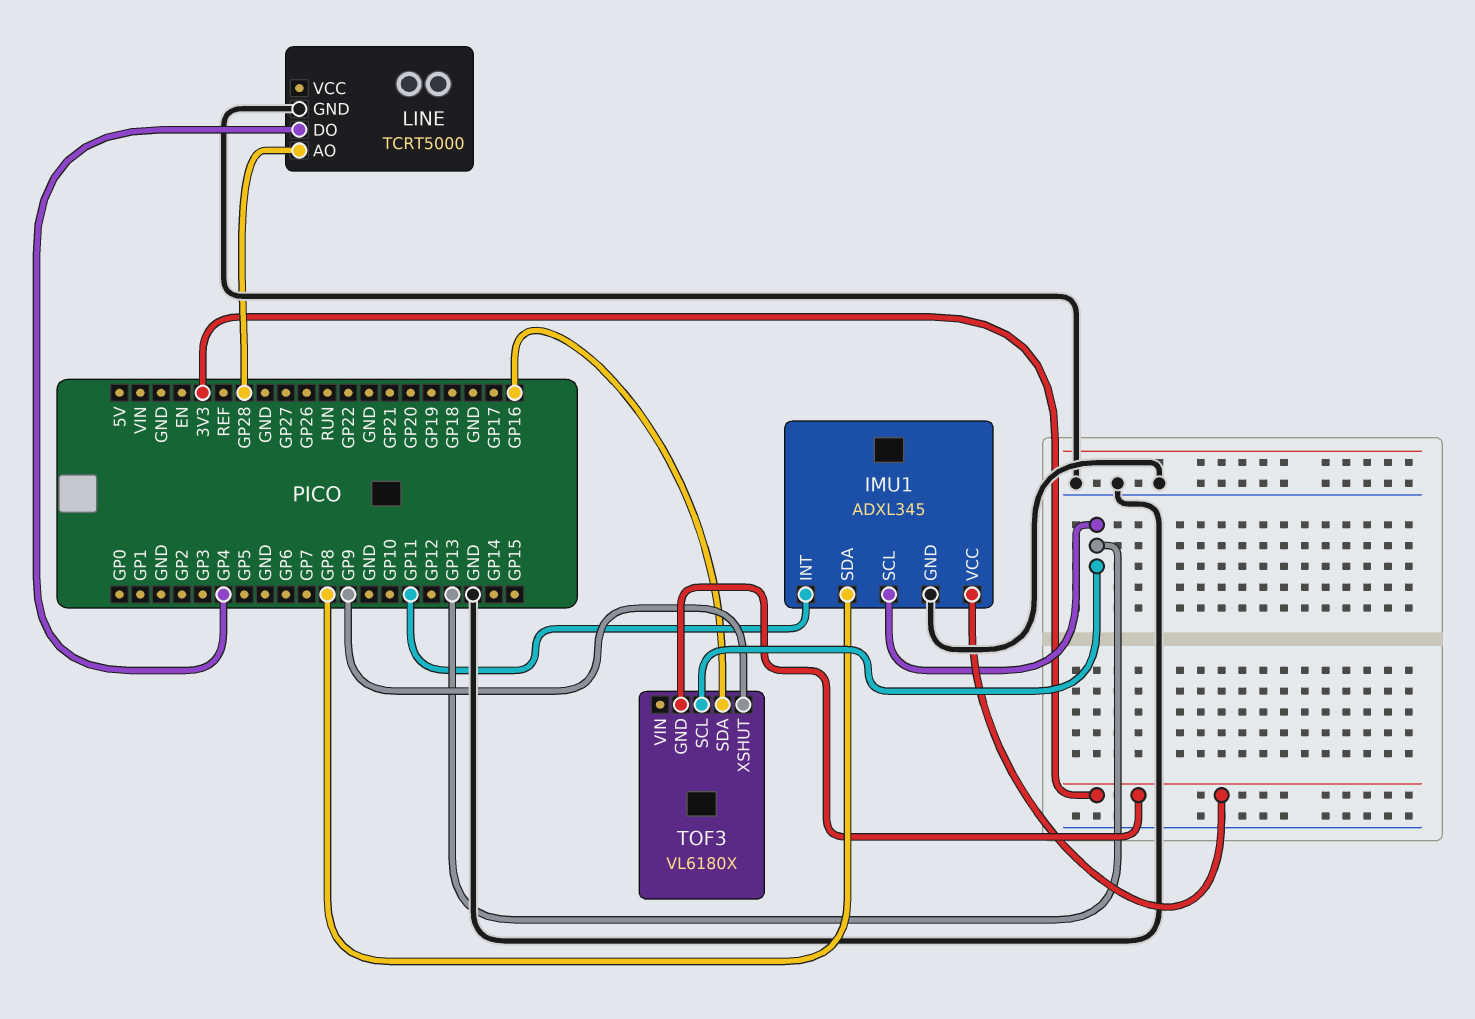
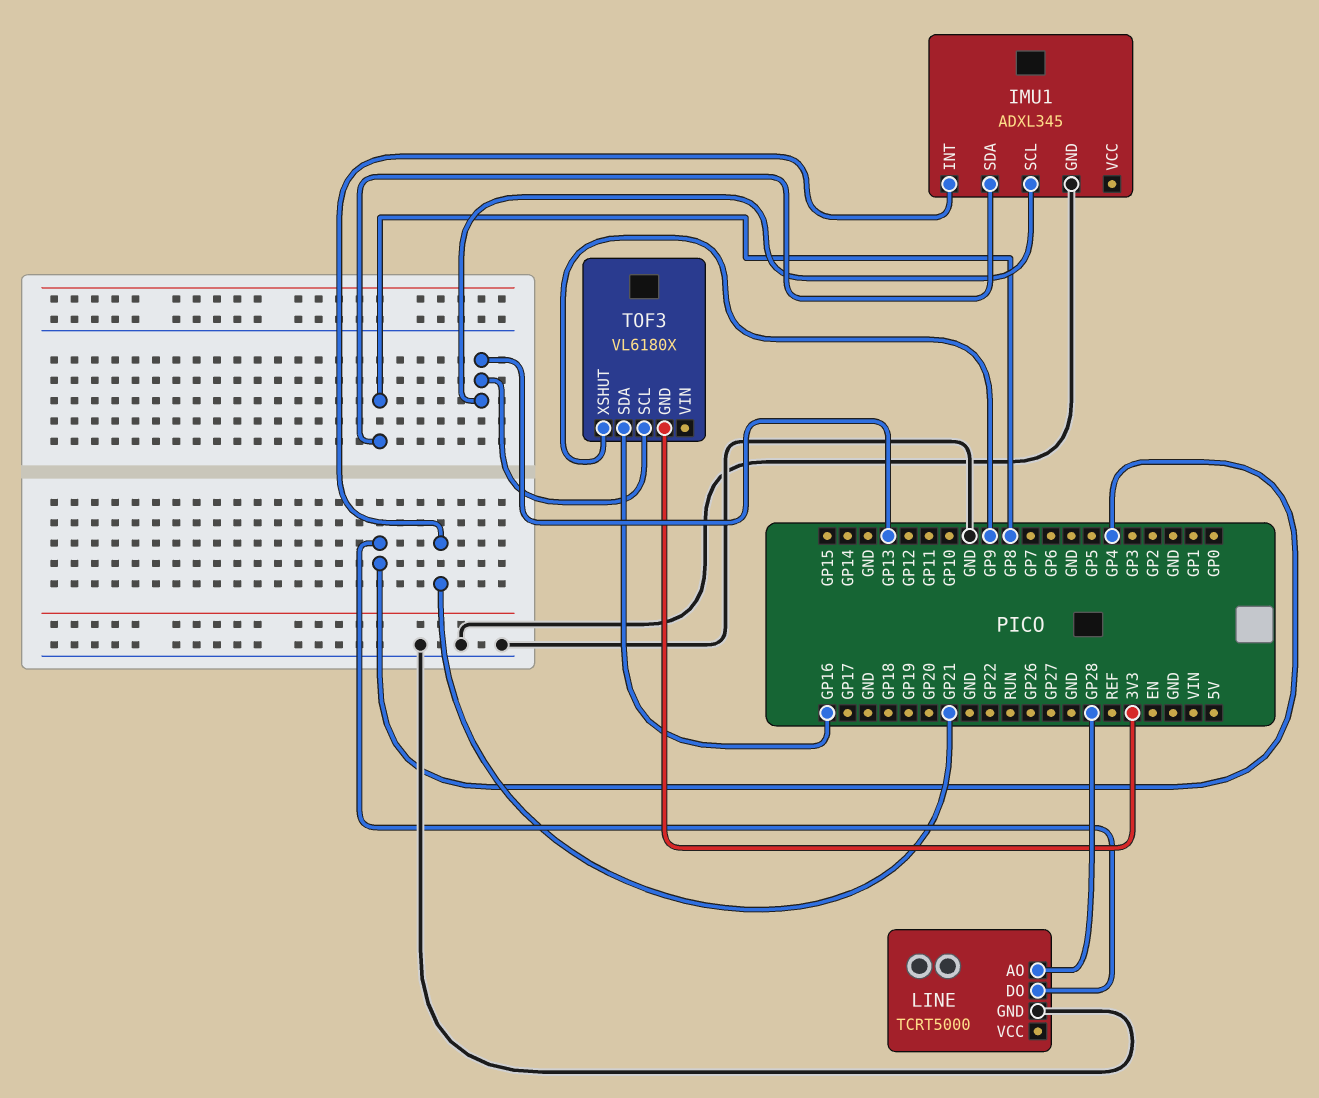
IMU1 pin INT: GP11 -> GP21
IMU1 pin VCC: 3V3 -> none

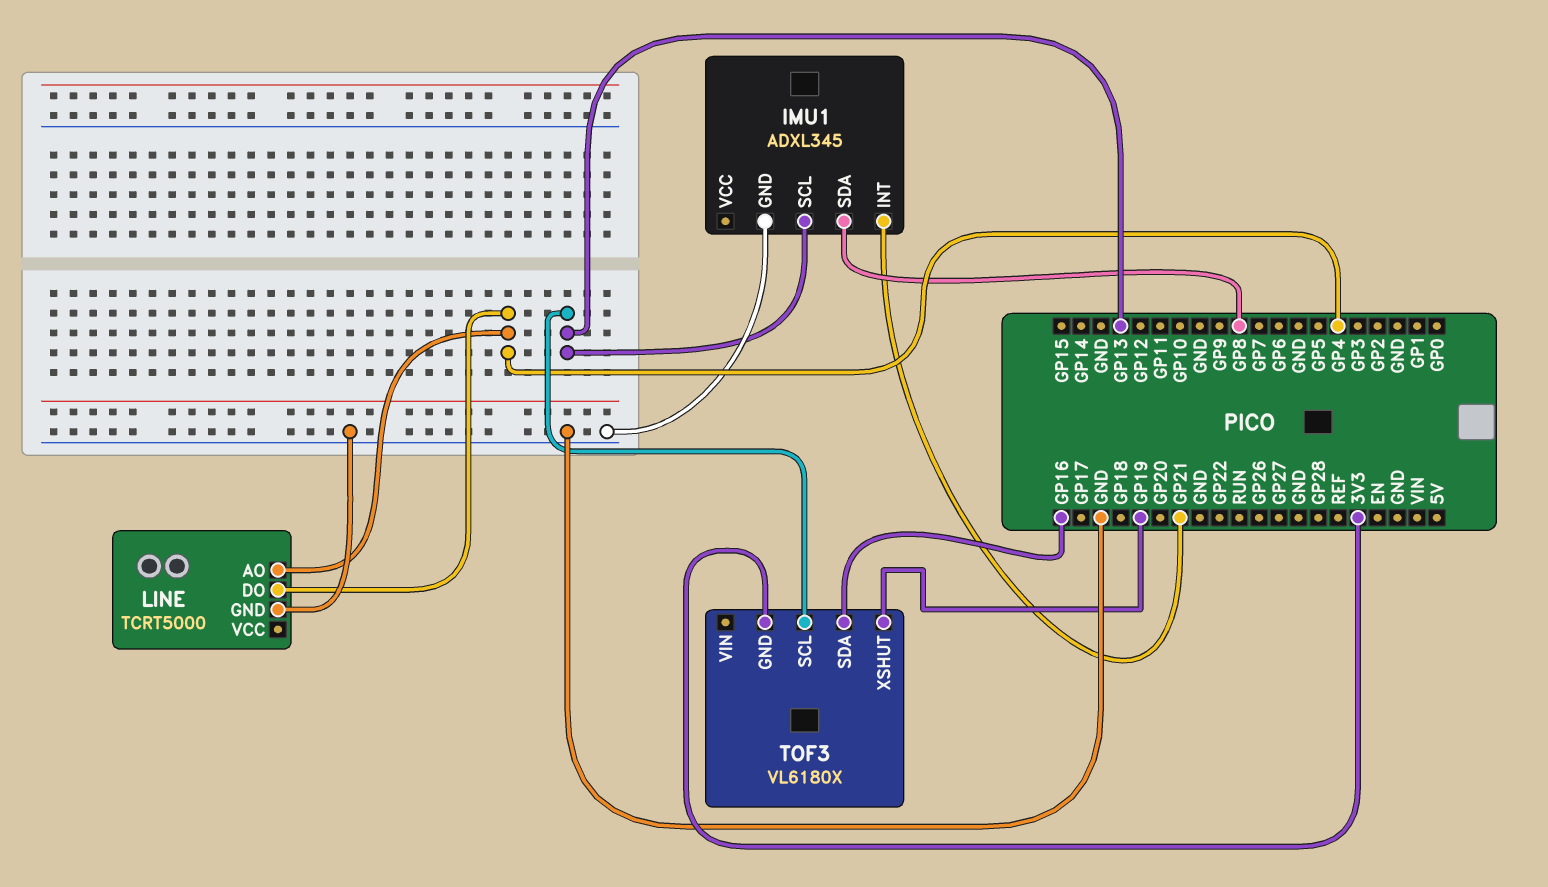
LINE pin AO: GP28 -> GP4
TOF3 pin XSHUT: GP9 -> GP19

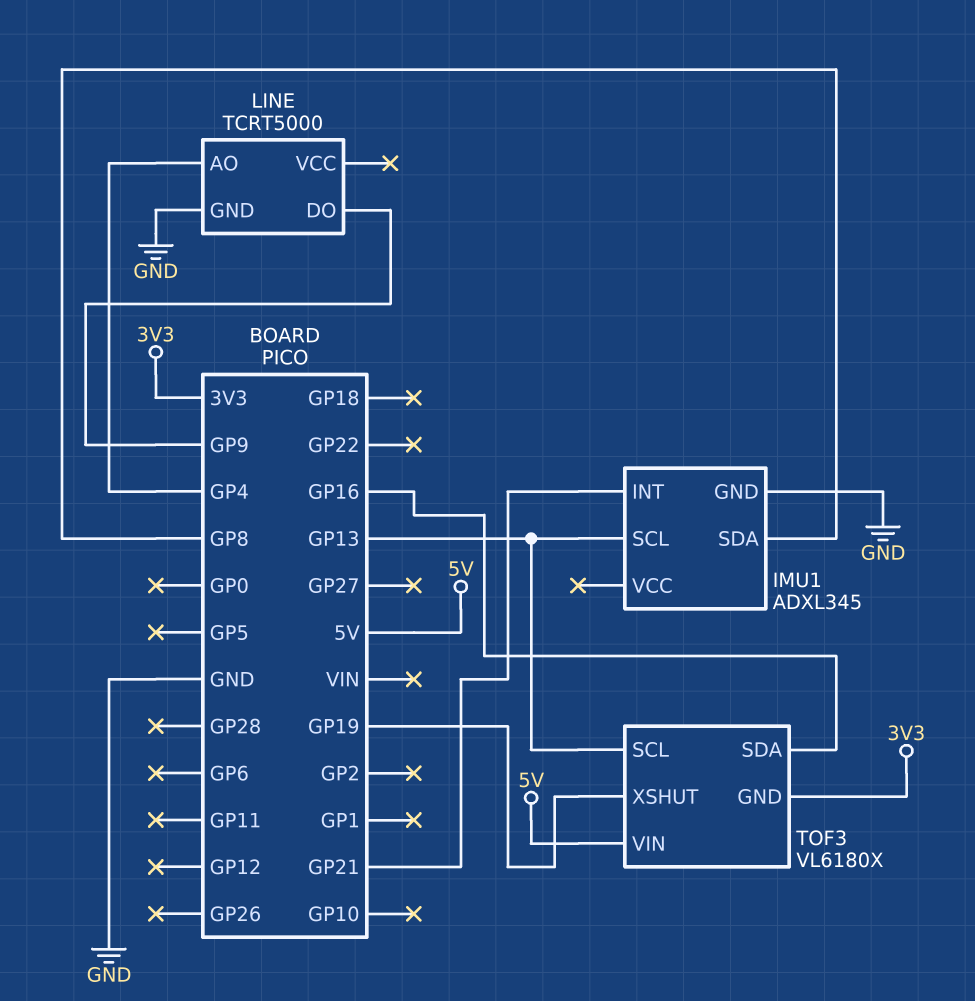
LINE pin DO: GP4 -> GP9
TOF3 pin VIN: none -> 5V

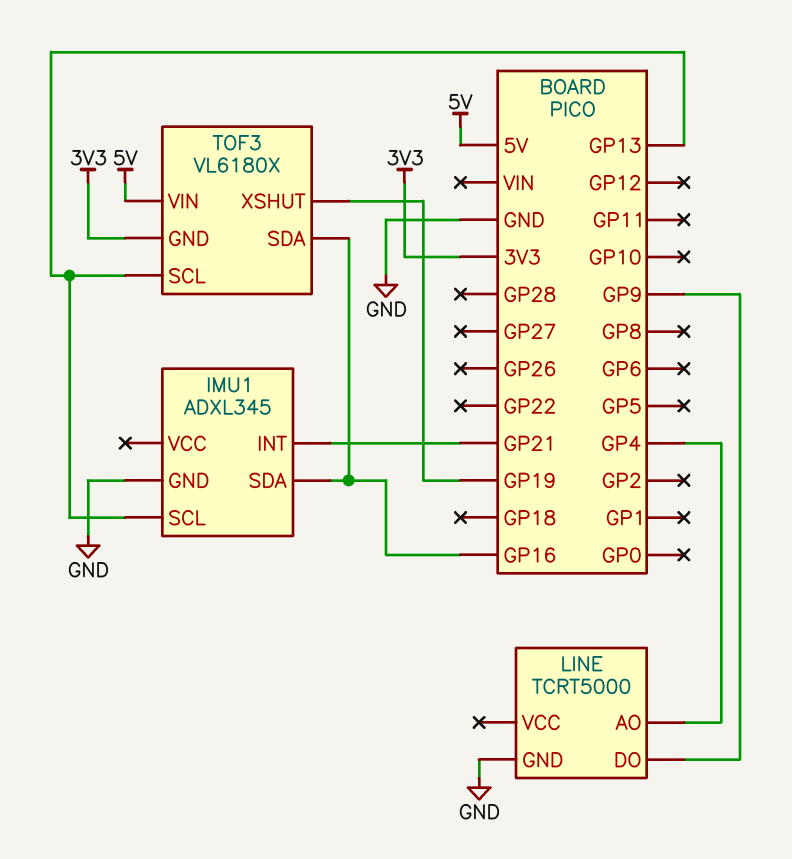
IMU1 pin SDA: GP8 -> GP16

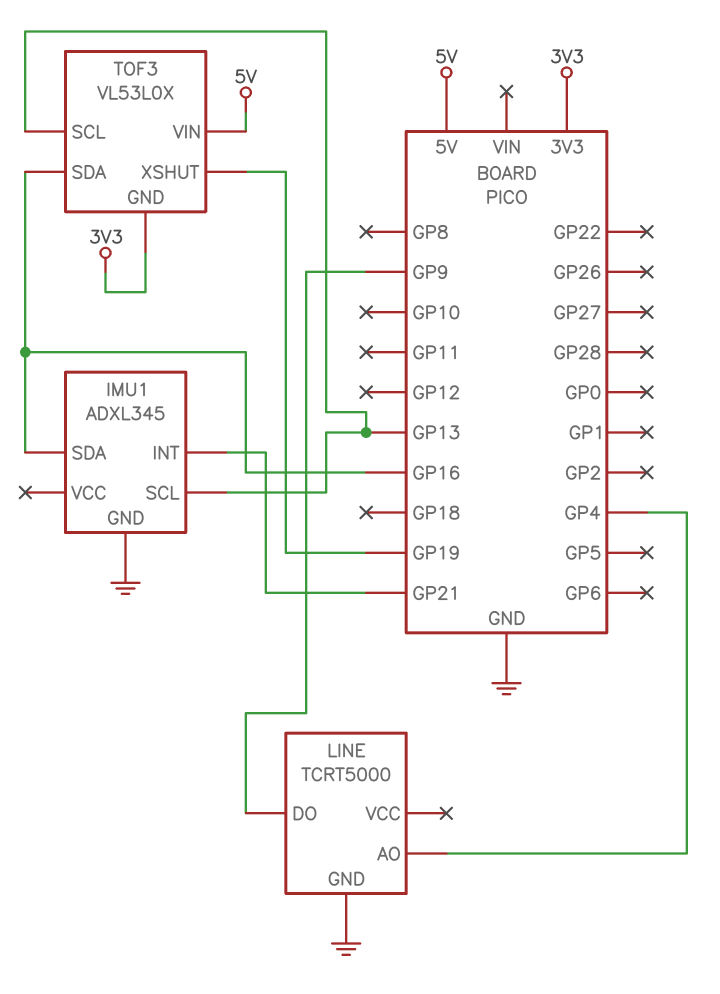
TOF3: VL6180X -> VL53L0X

